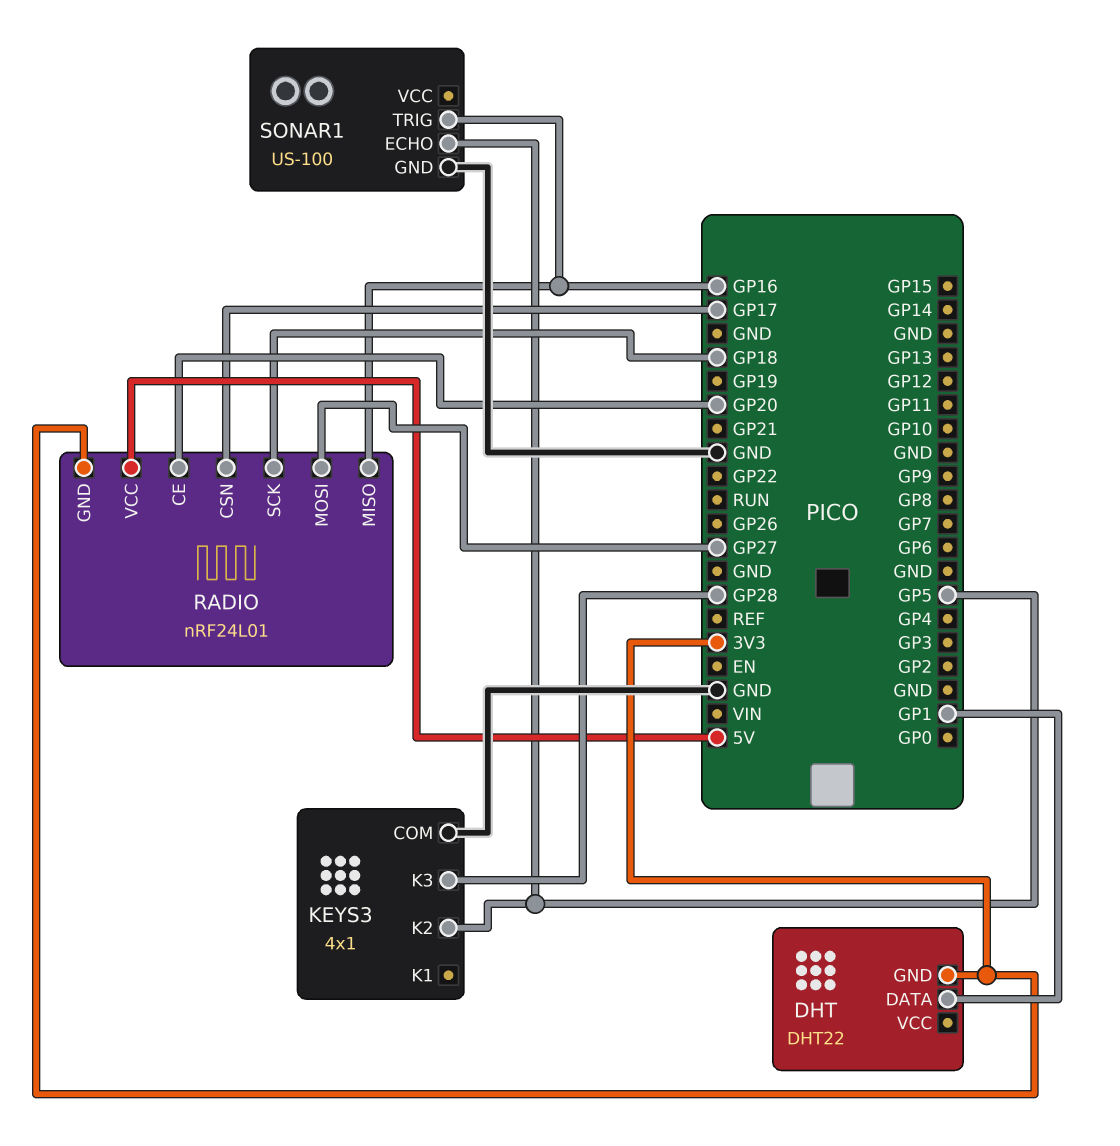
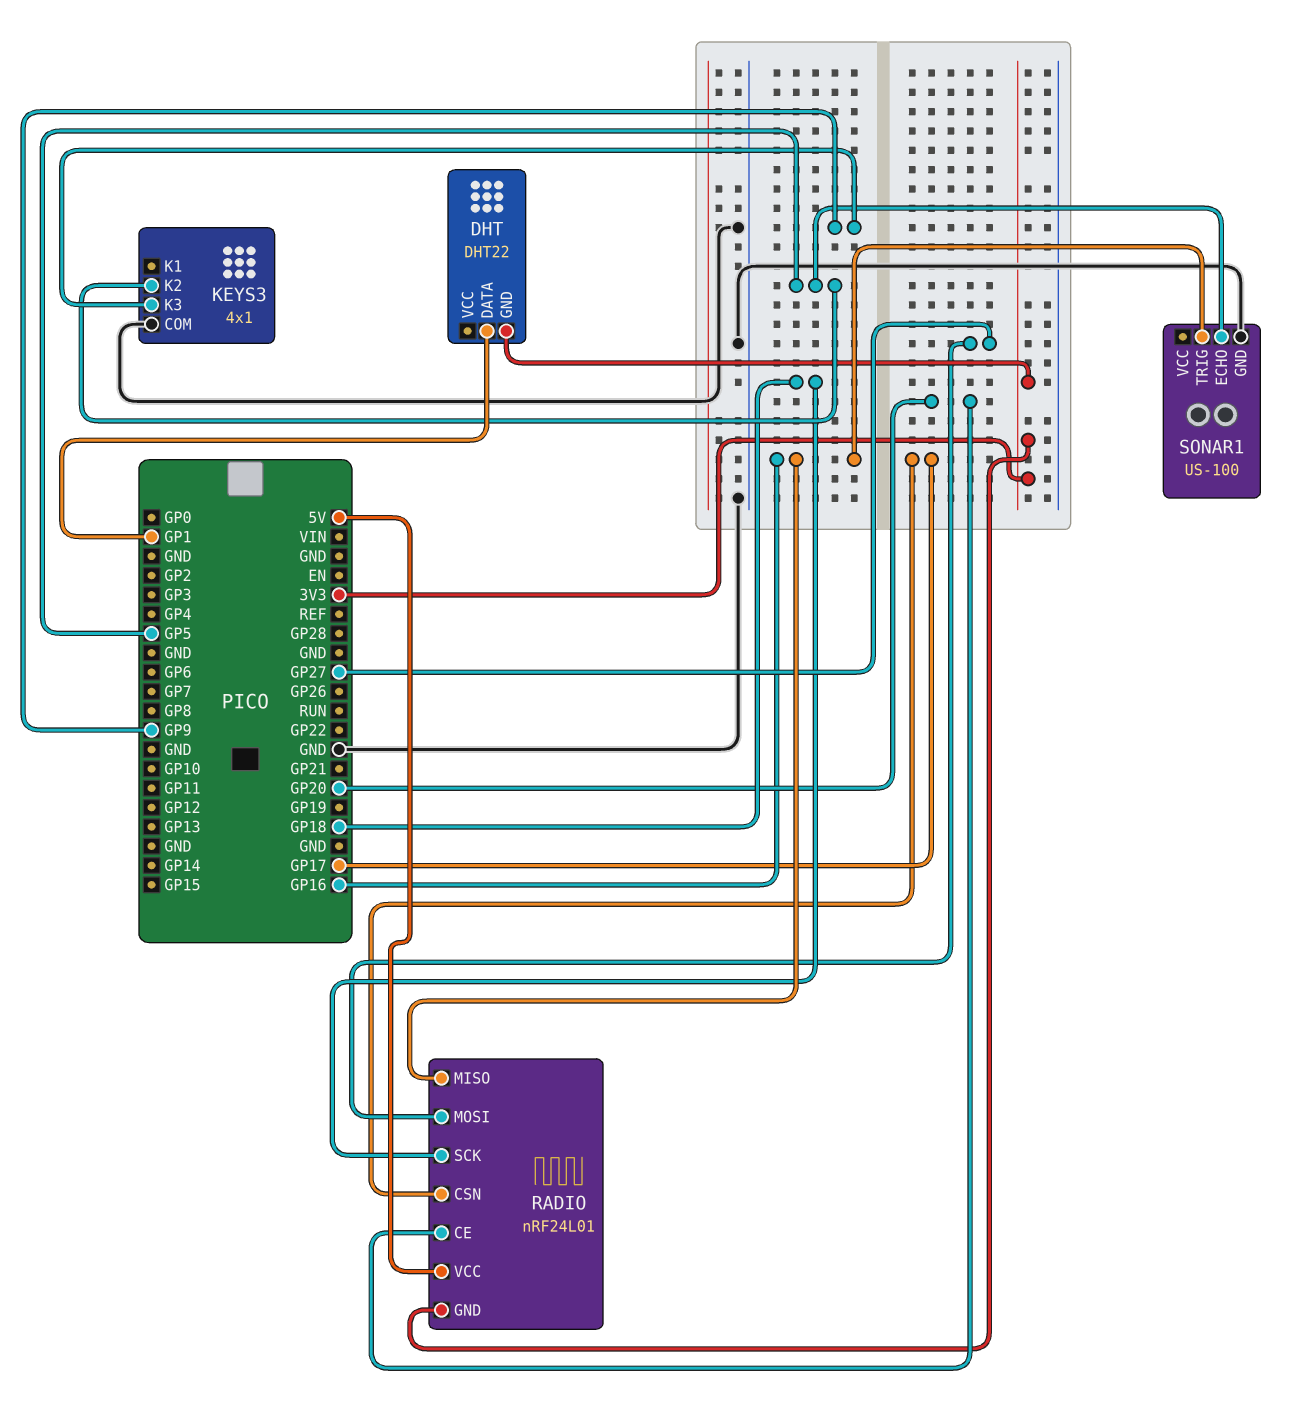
KEYS3 pin K3: GP28 -> GP9

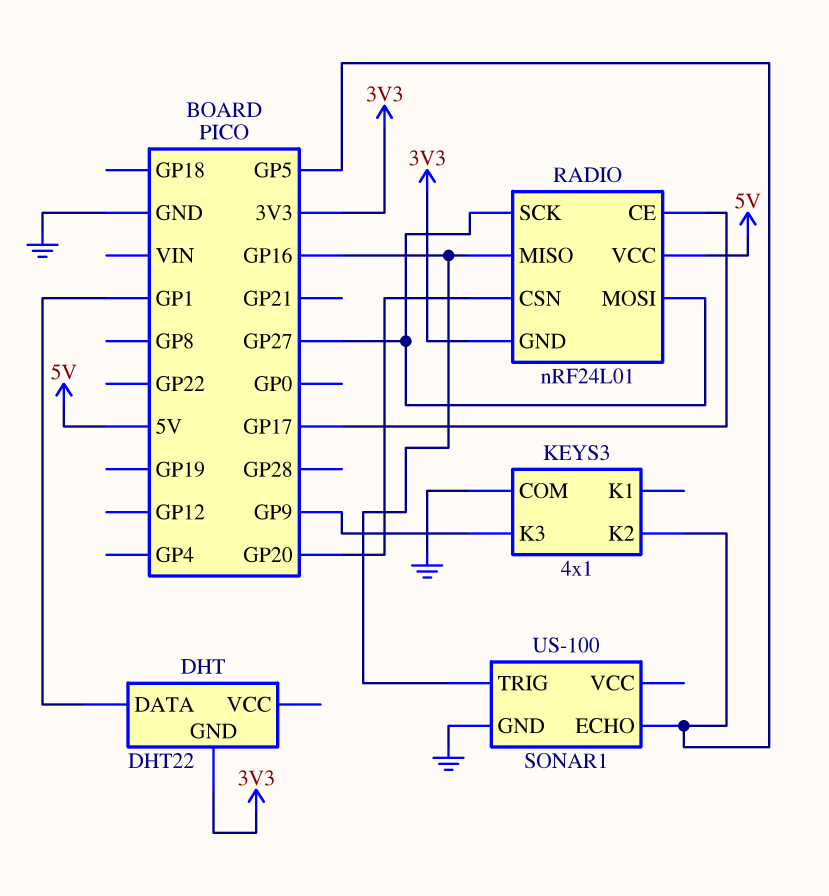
RADIO pin CE: GP20 -> GP17
RADIO pin CSN: GP17 -> GP20
RADIO pin SCK: GP18 -> GP27

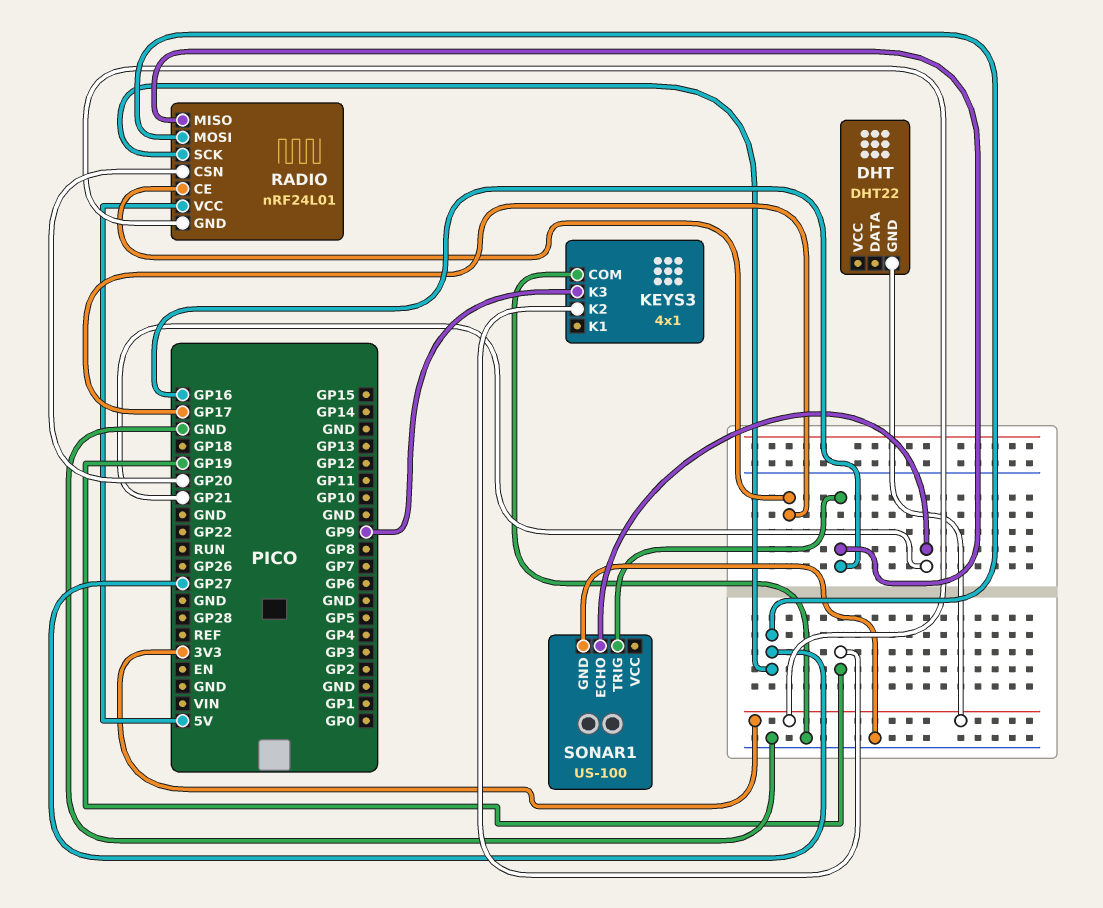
DHT pin DATA: GP1 -> none
KEYS3 pin K2: GP5 -> GP19
SONAR1 pin ECHO: GP5 -> GP21

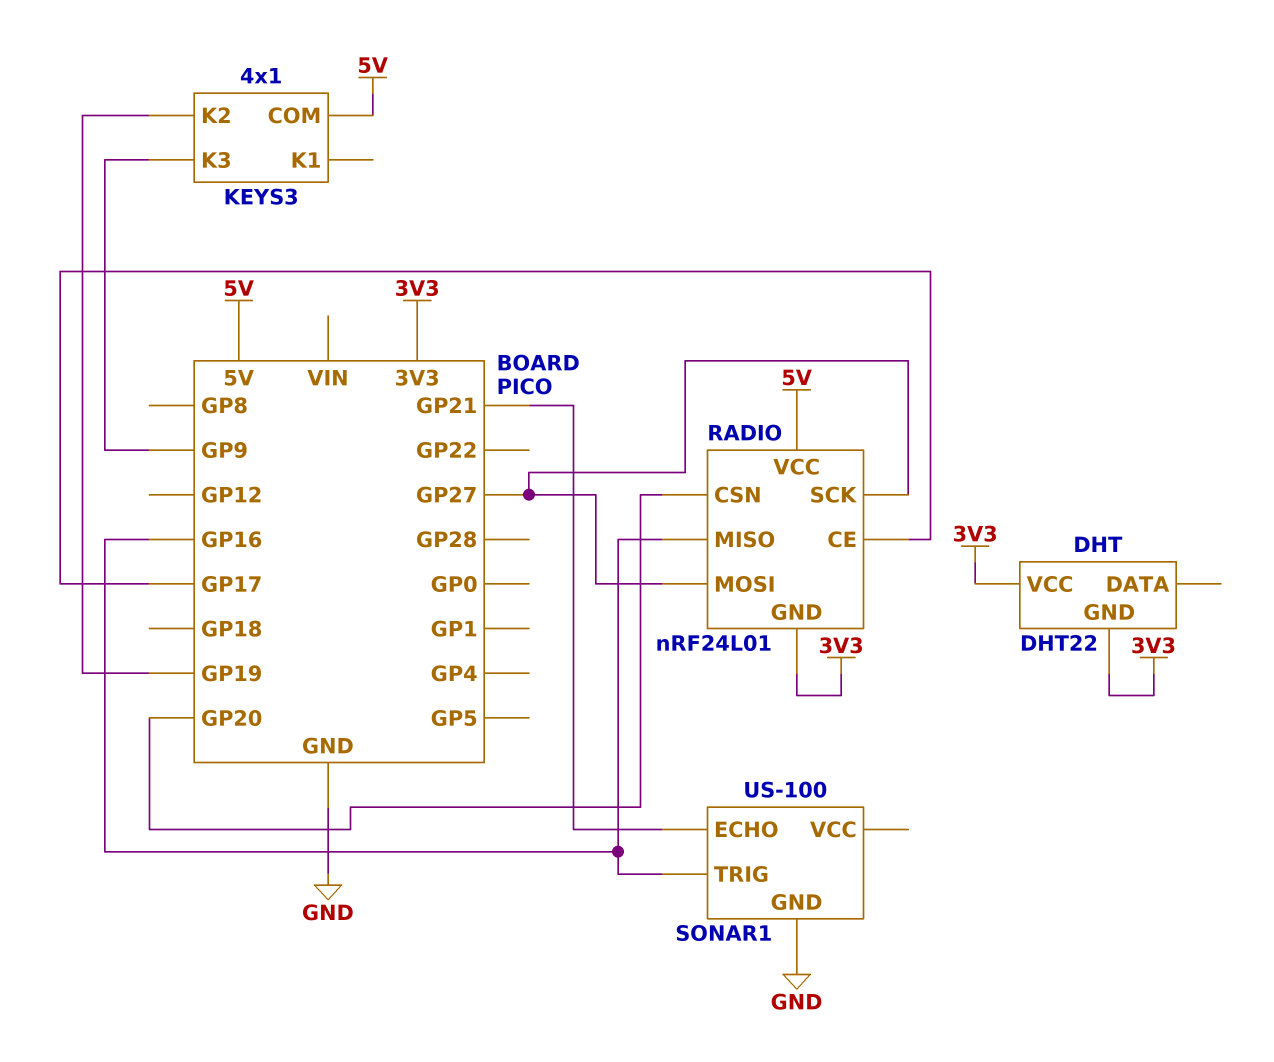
DHT pin VCC: none -> 3V3
KEYS3 pin COM: GND -> 5V

